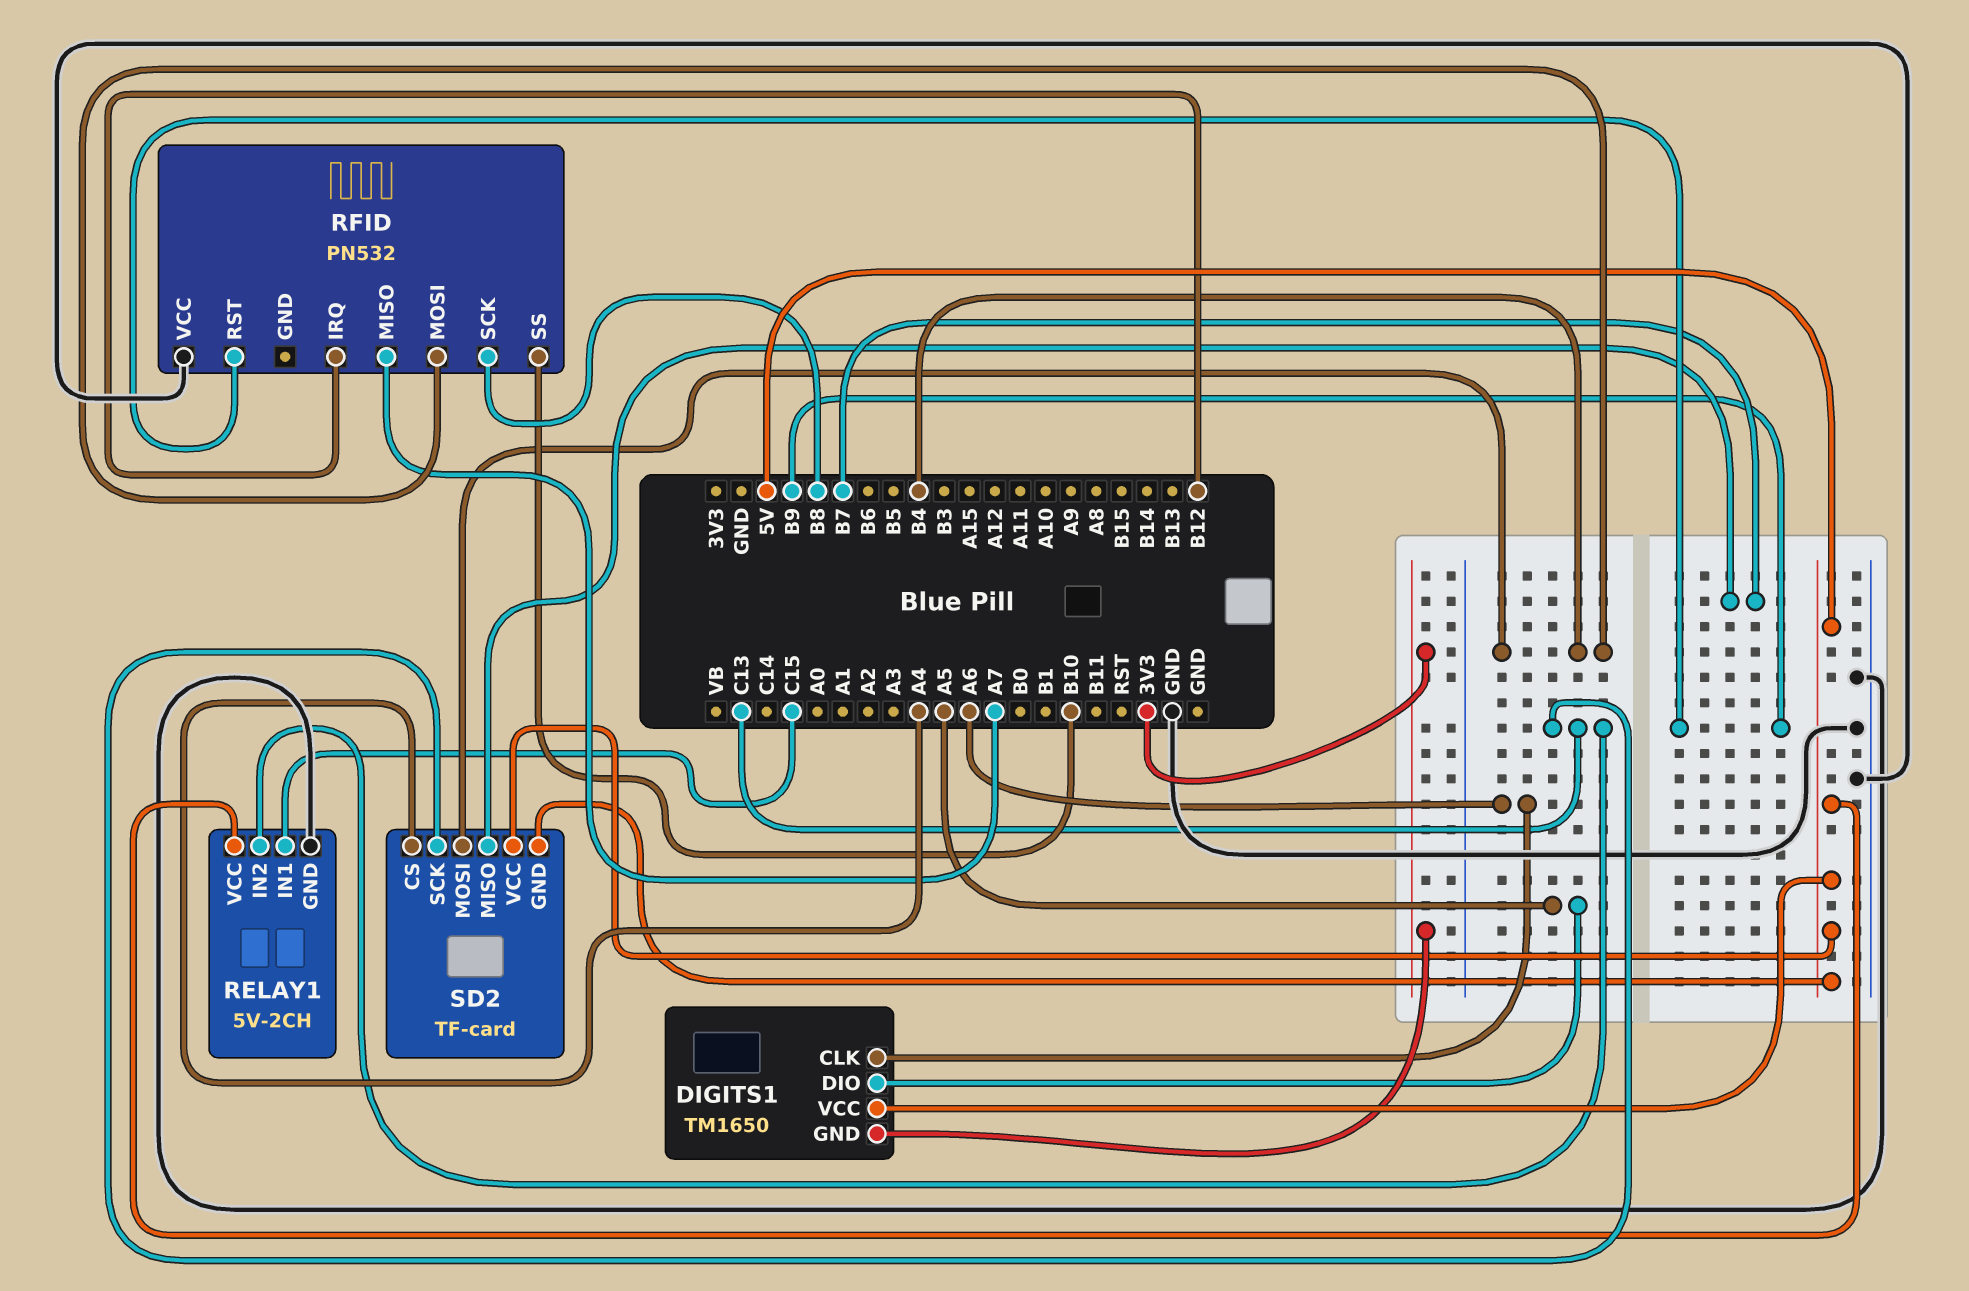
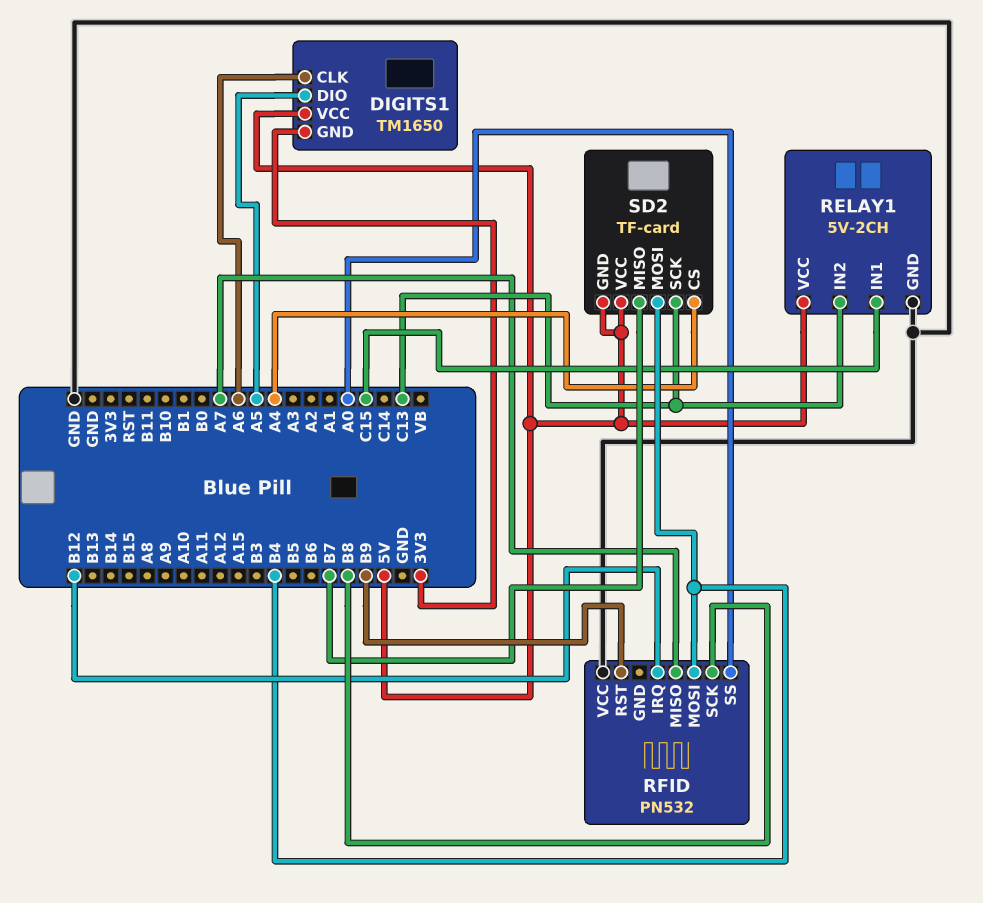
RFID pin SS: B10 -> A0

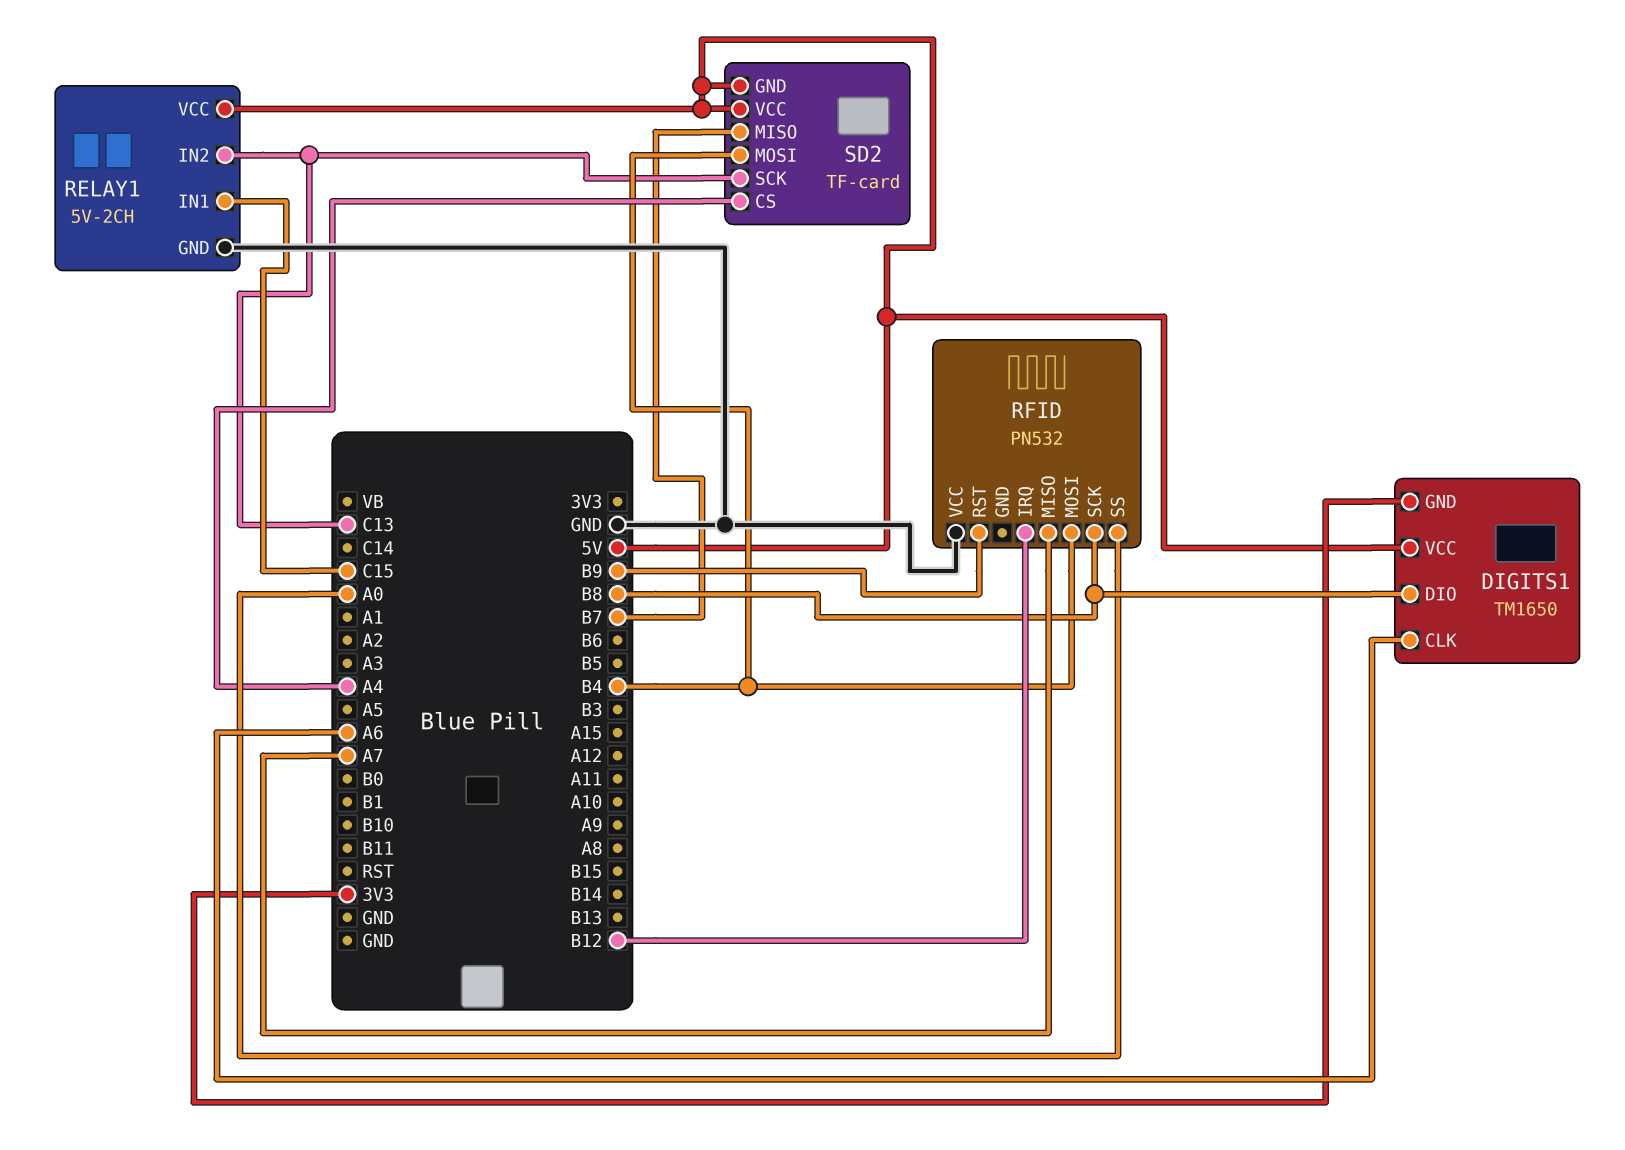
DIGITS1 pin DIO: A5 -> B8

